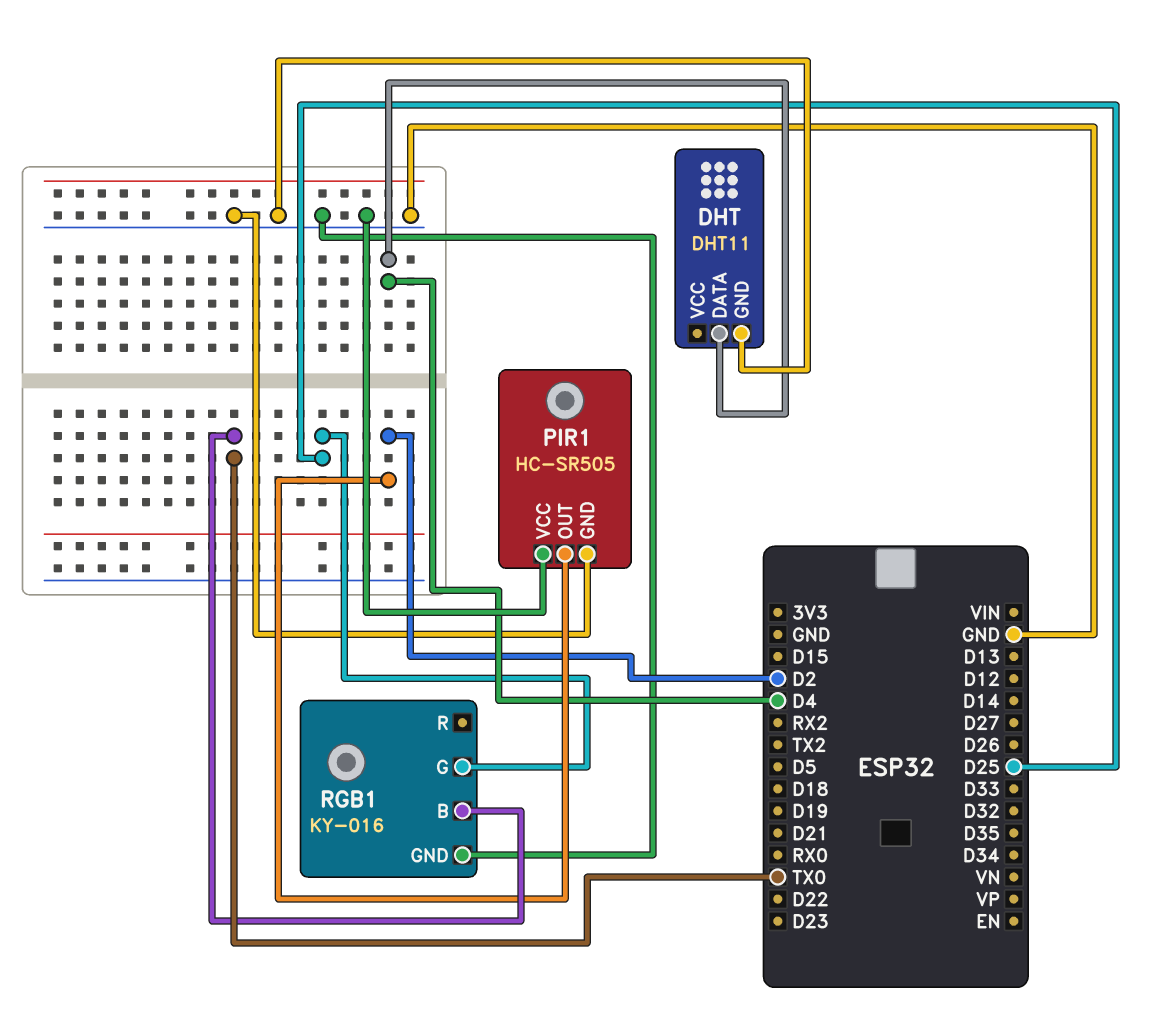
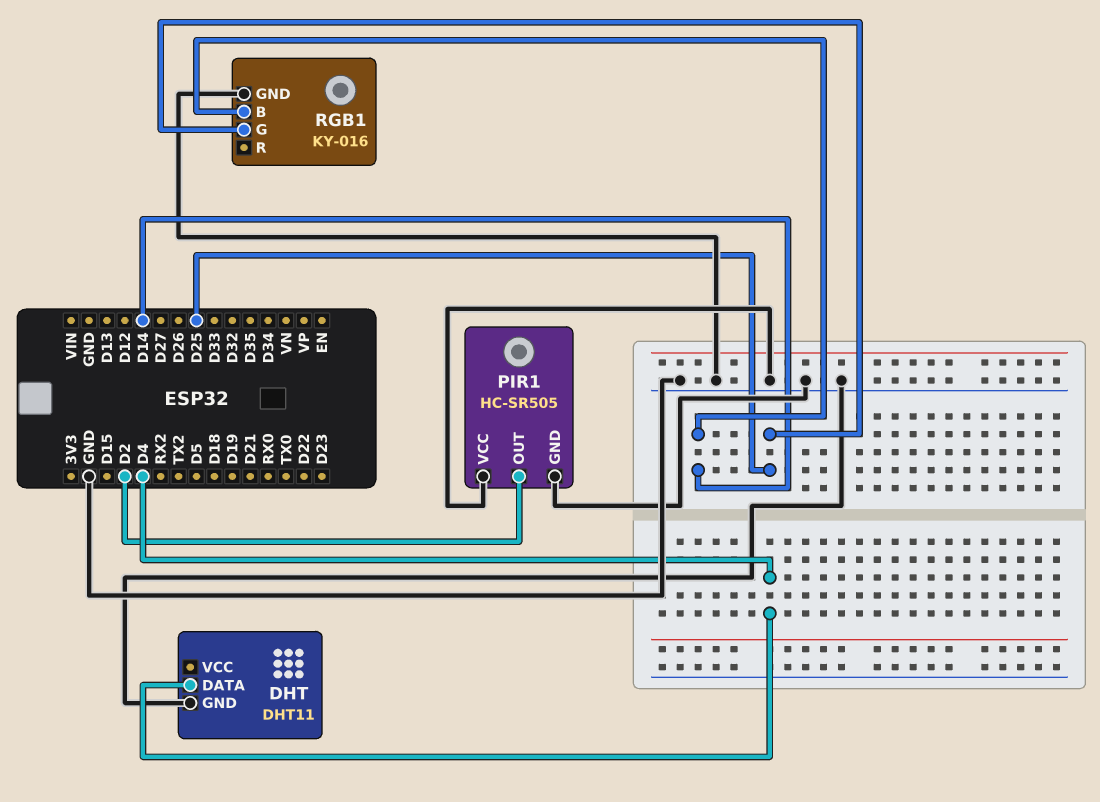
RGB1 pin B: TX0 -> D14

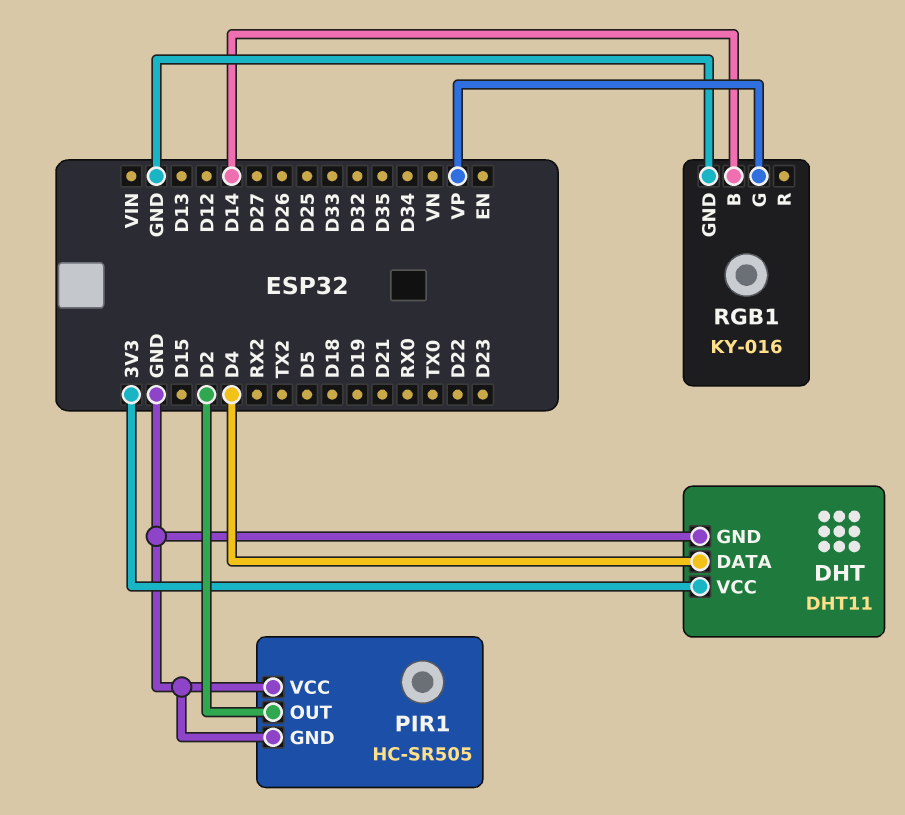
DHT pin VCC: none -> 3V3
RGB1 pin G: D25 -> VP

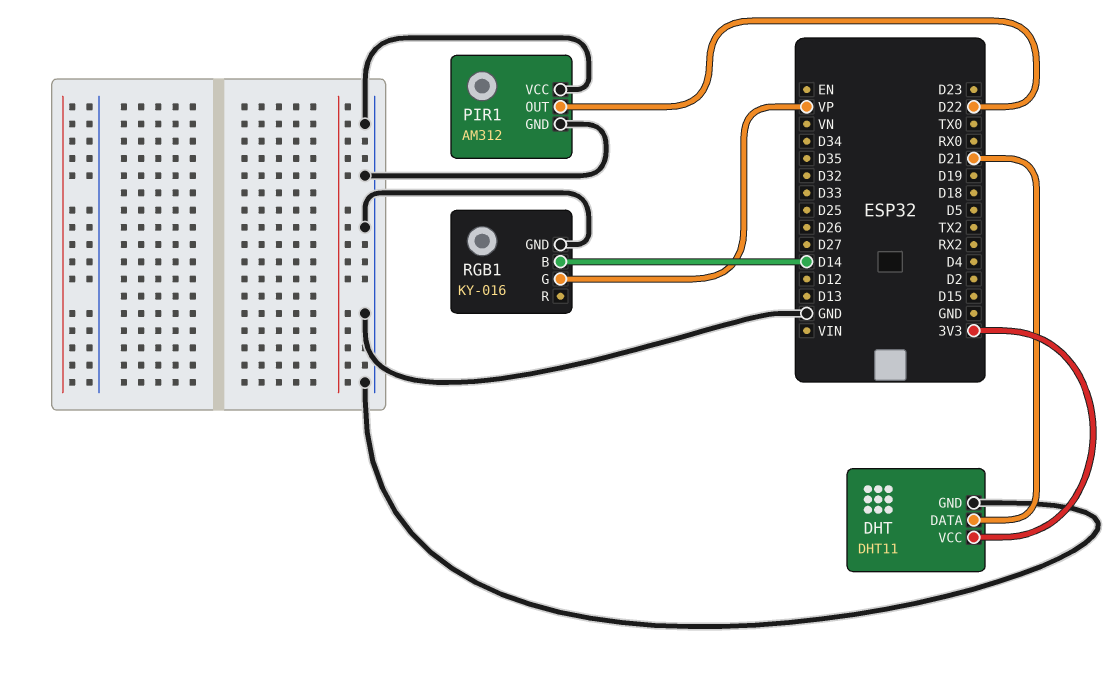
DHT pin DATA: D4 -> D21
PIR1: HC-SR505 -> AM312
PIR1 pin OUT: D2 -> D22

